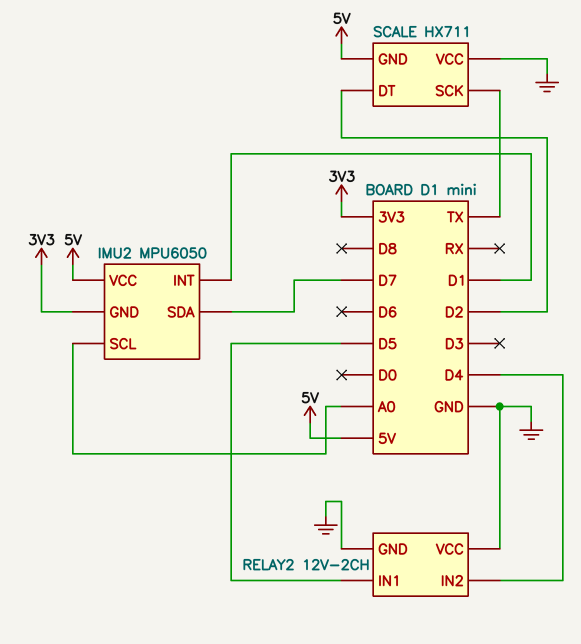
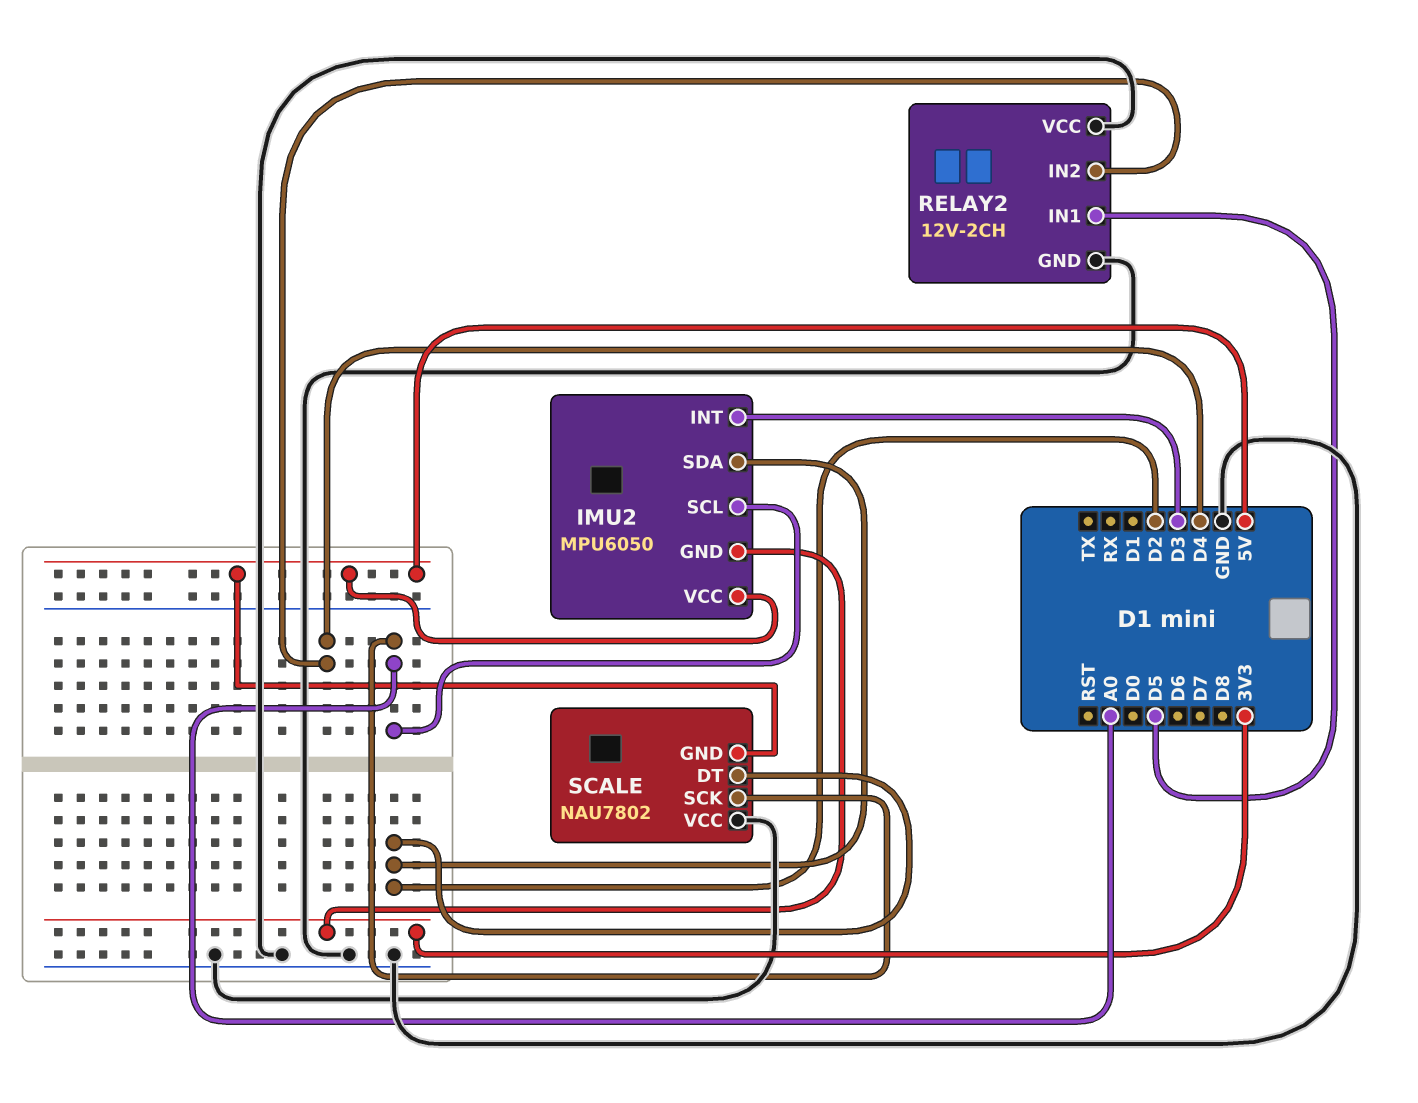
IMU2 pin INT: D1 -> D3
IMU2 pin SDA: D7 -> D2
SCALE: HX711 -> NAU7802
SCALE pin SCK: TX -> A0

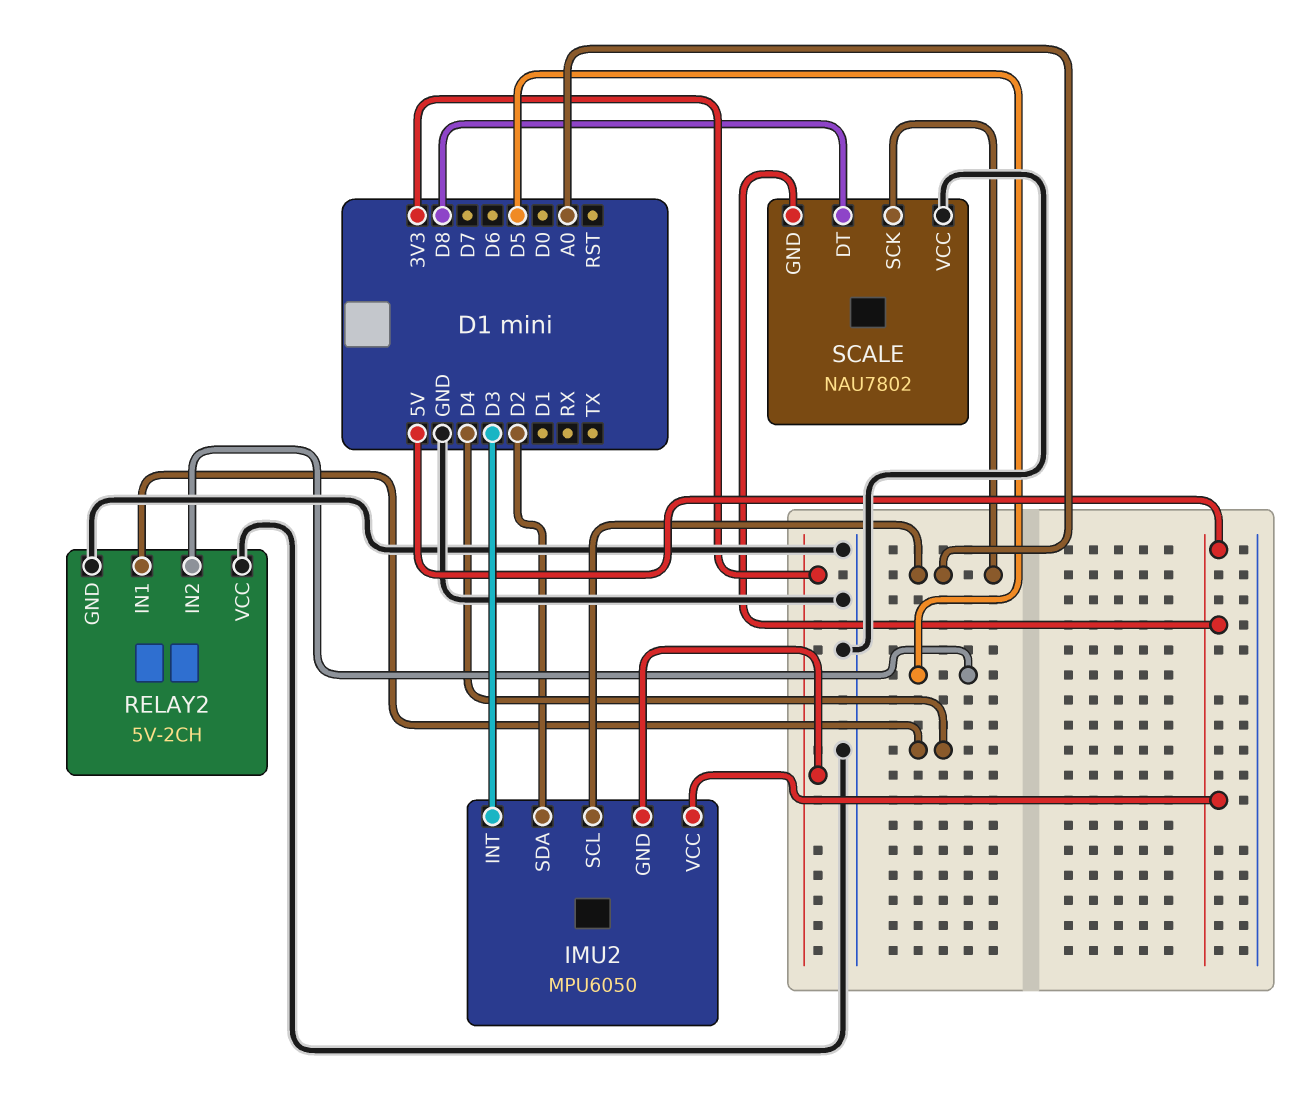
RELAY2: 12V-2CH -> 5V-2CH
RELAY2 pin IN1: D5 -> D4
RELAY2 pin IN2: D4 -> D5
SCALE pin DT: D2 -> D8

